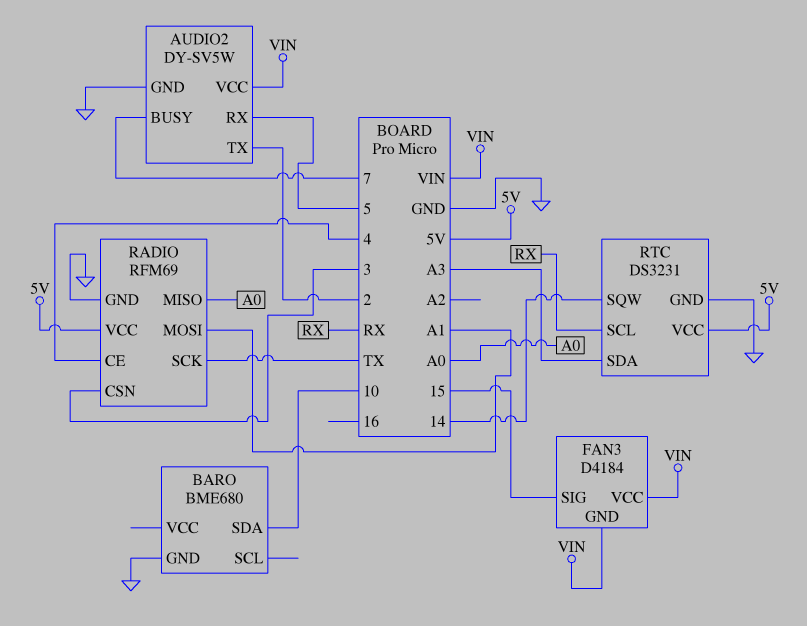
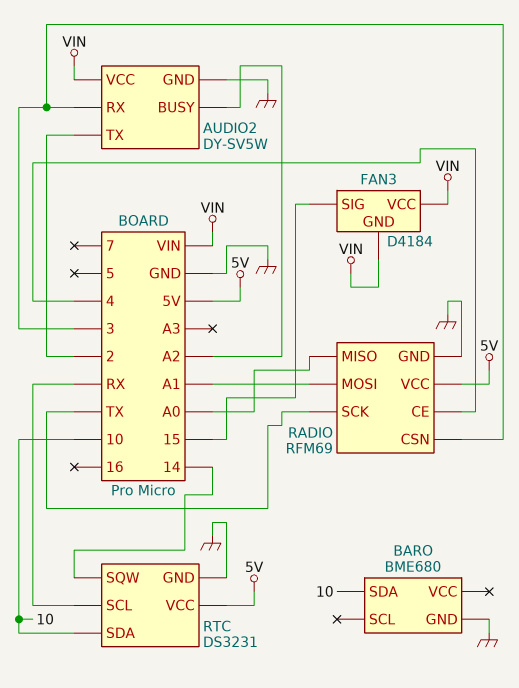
AUDIO2 pin BUSY: 7 -> A2
AUDIO2 pin RX: 5 -> 3
RTC pin SDA: A3 -> 10

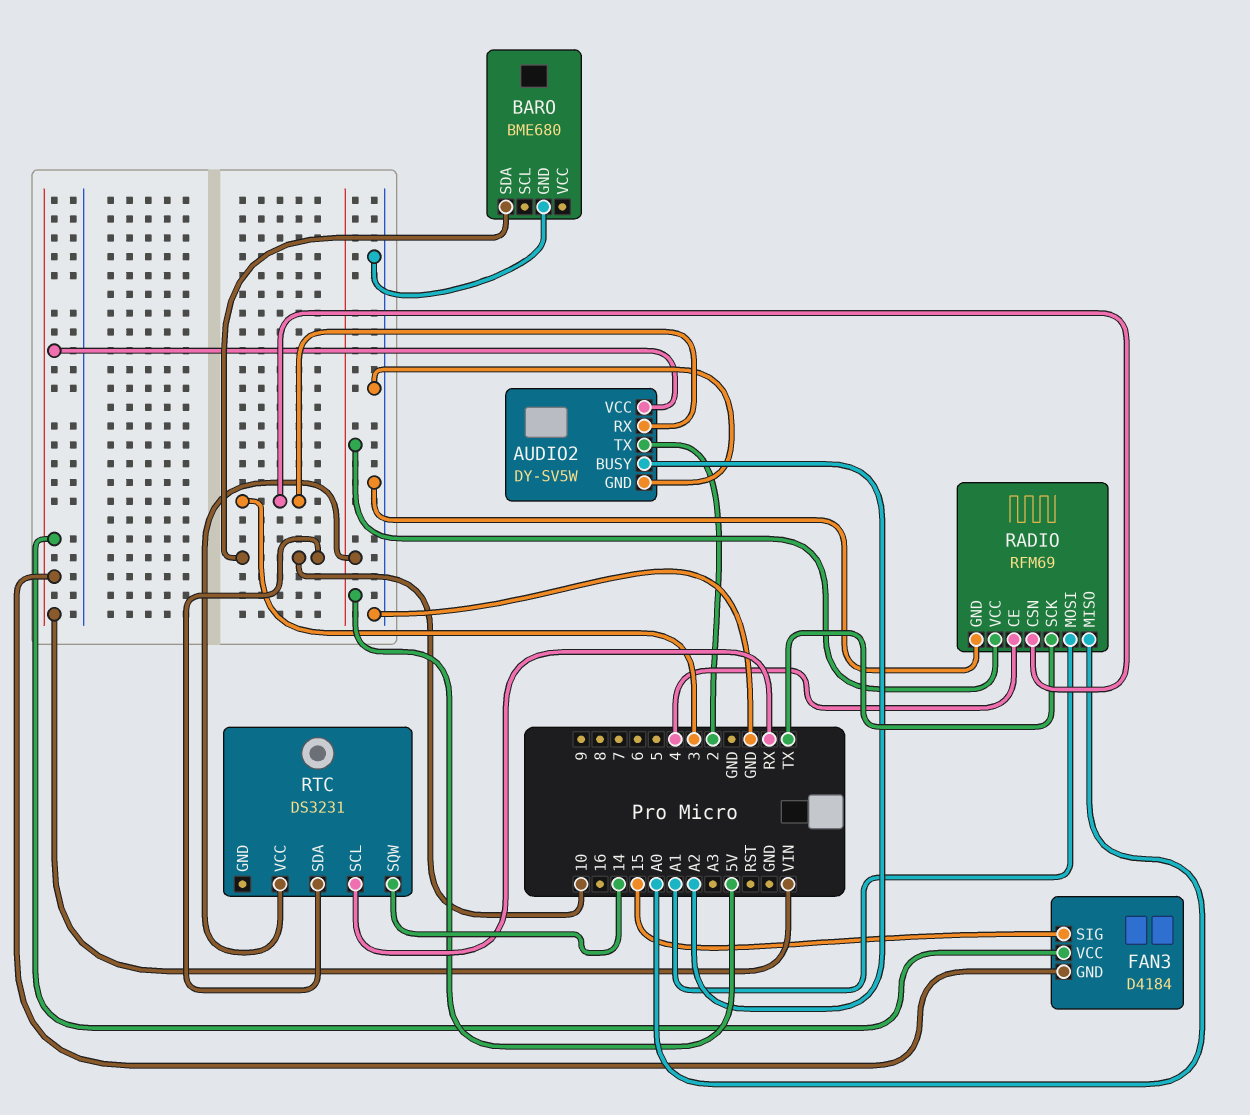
RTC pin GND: GND -> none

